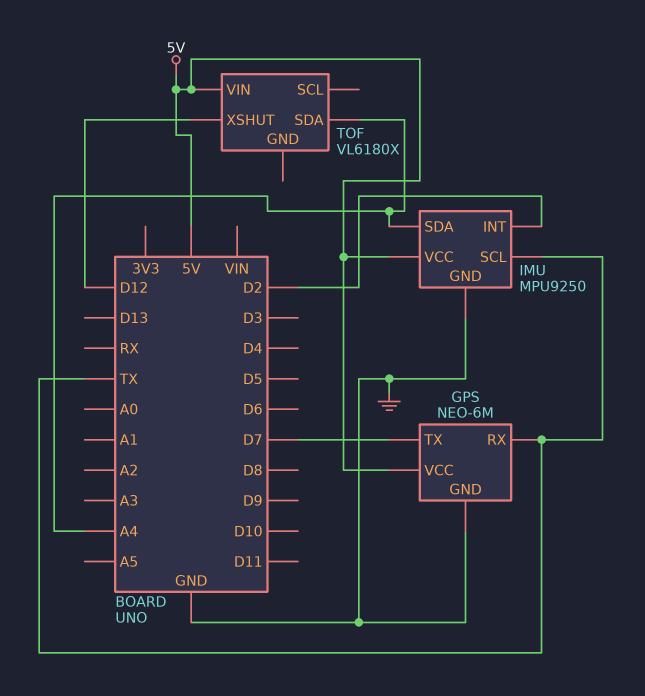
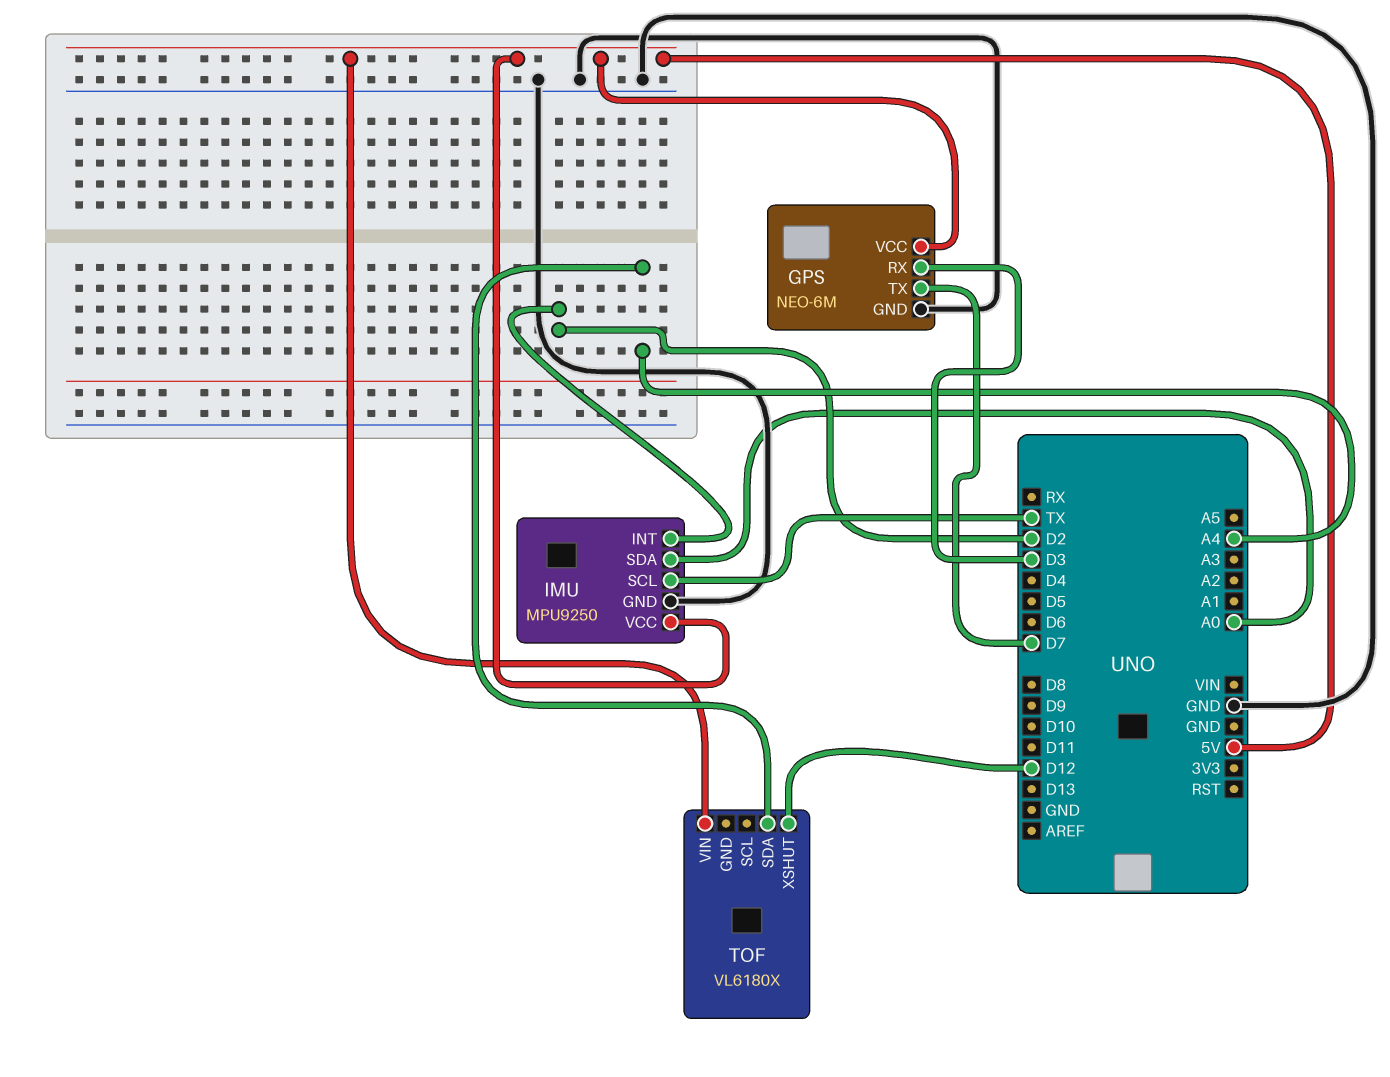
GPS pin RX: TX -> D3
IMU pin SDA: A4 -> A0

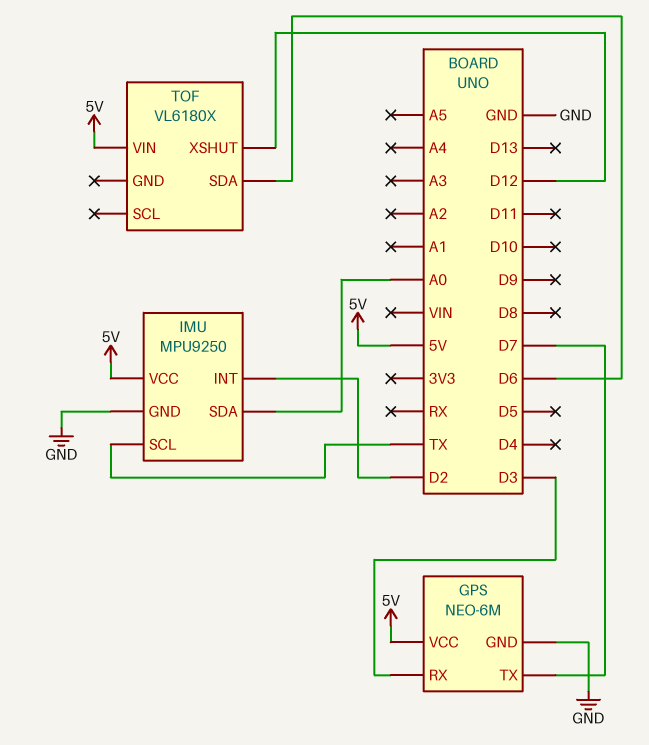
TOF pin SDA: A4 -> D6

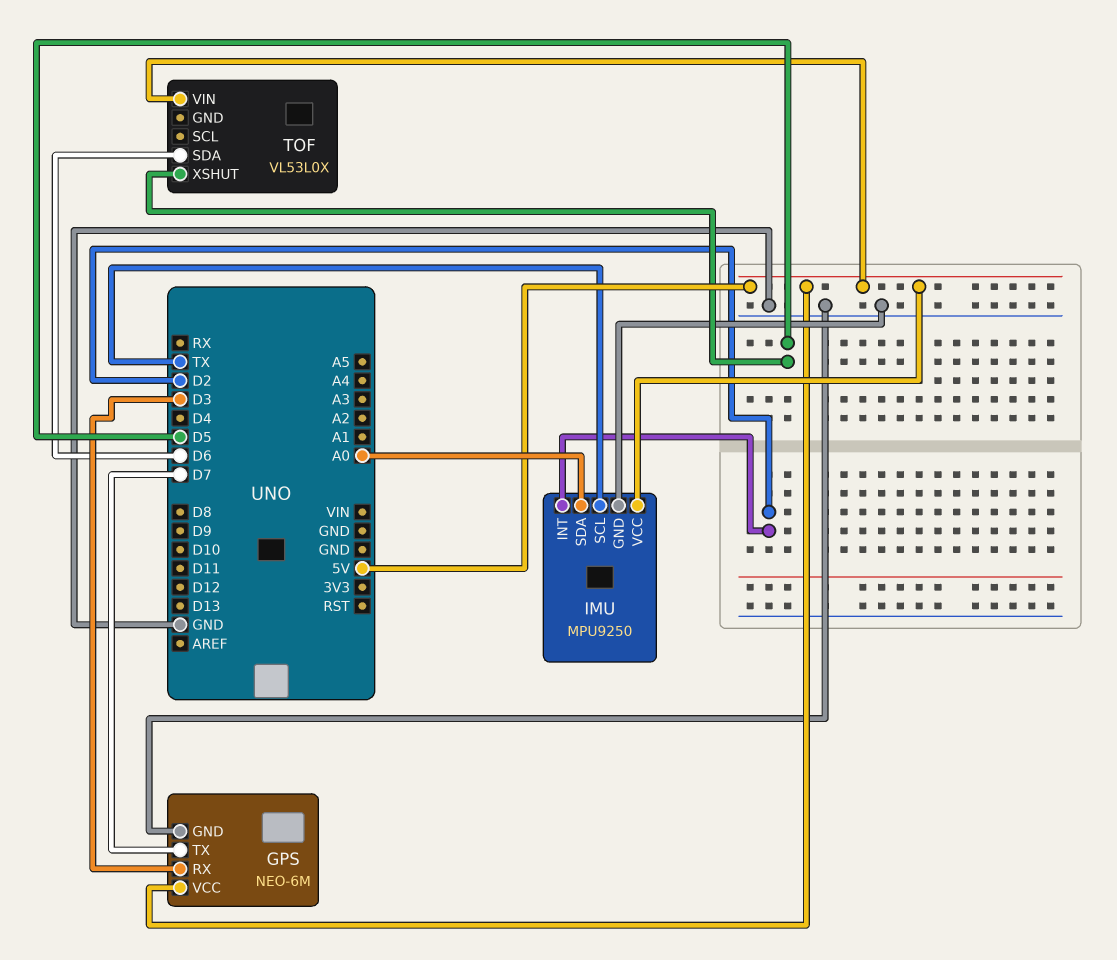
TOF: VL6180X -> VL53L0X
TOF pin XSHUT: D12 -> D5

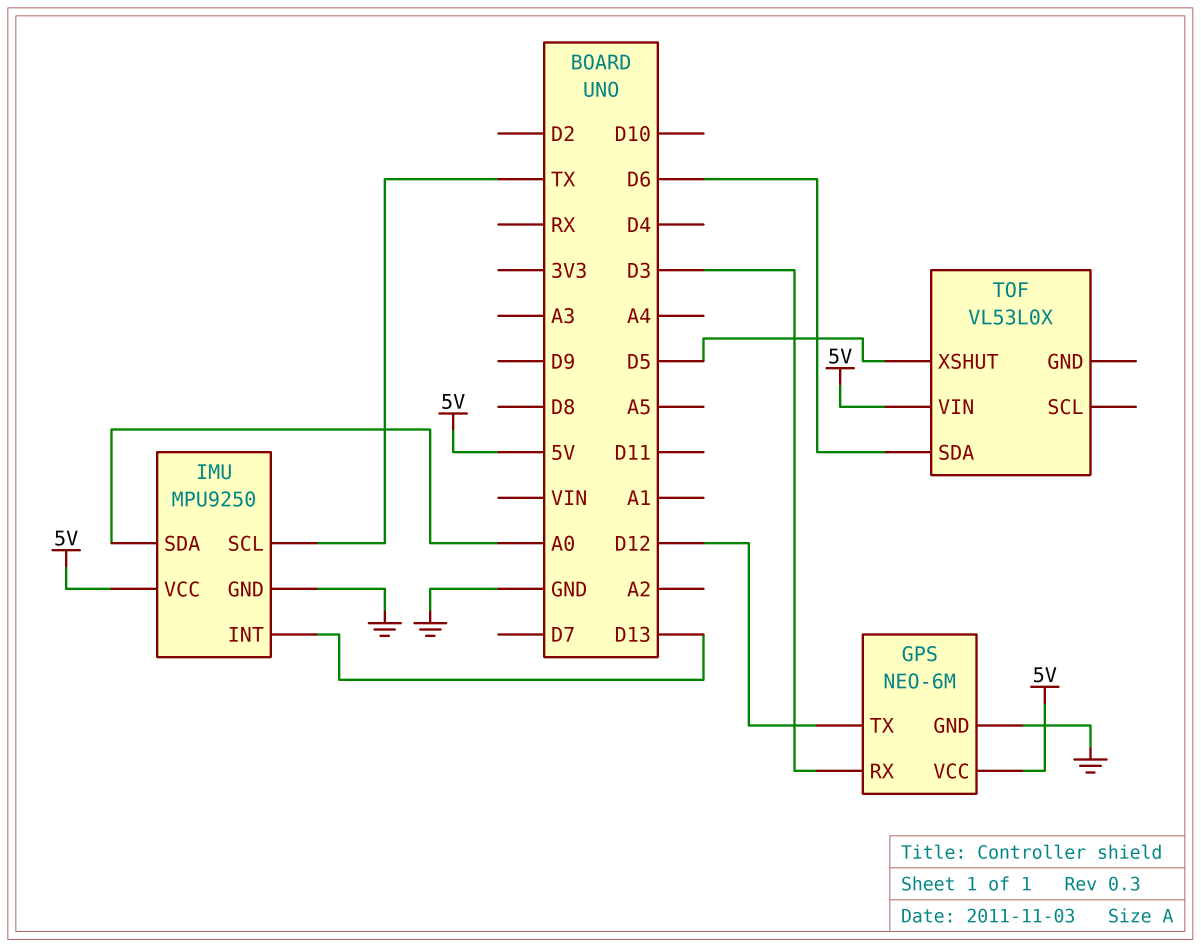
GPS pin TX: D7 -> D12
IMU pin INT: D2 -> D13

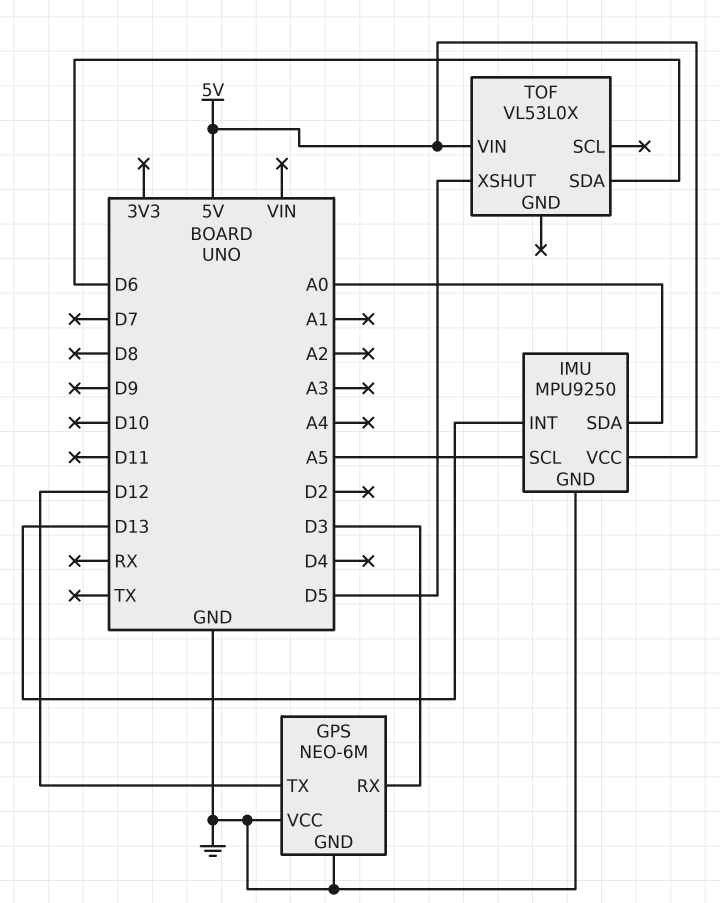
GPS pin VCC: 5V -> GND
IMU pin SCL: TX -> A5

